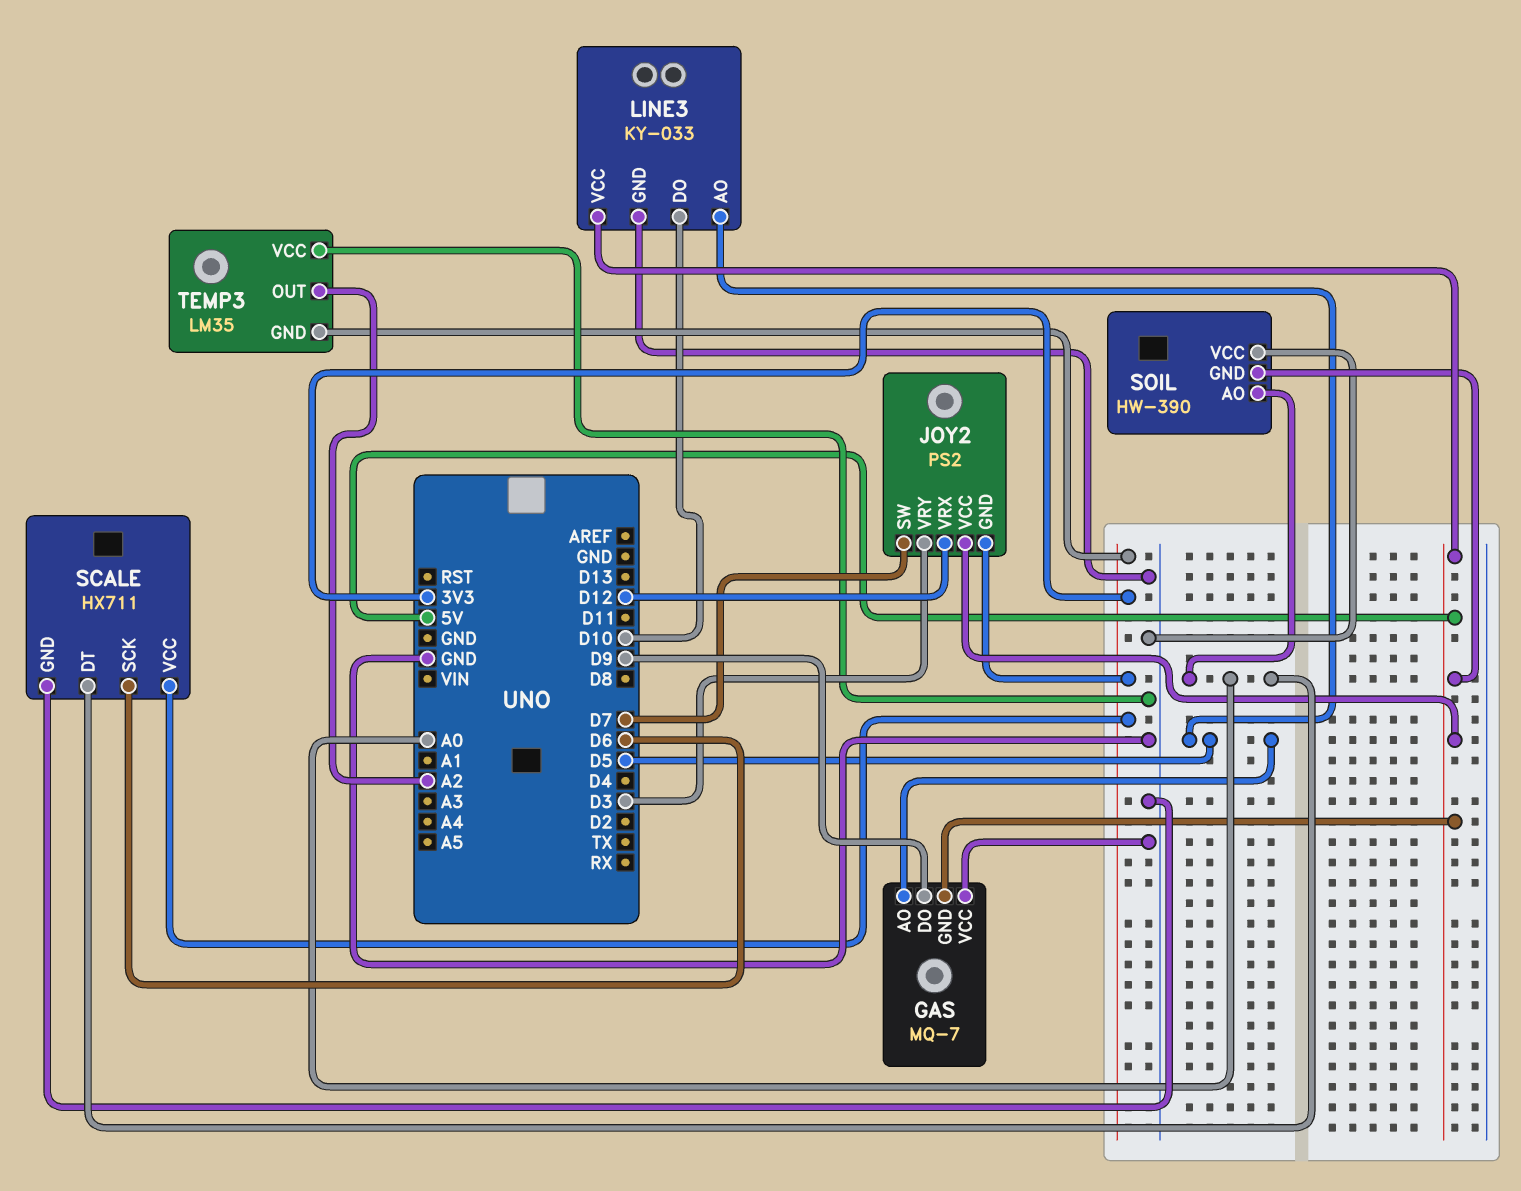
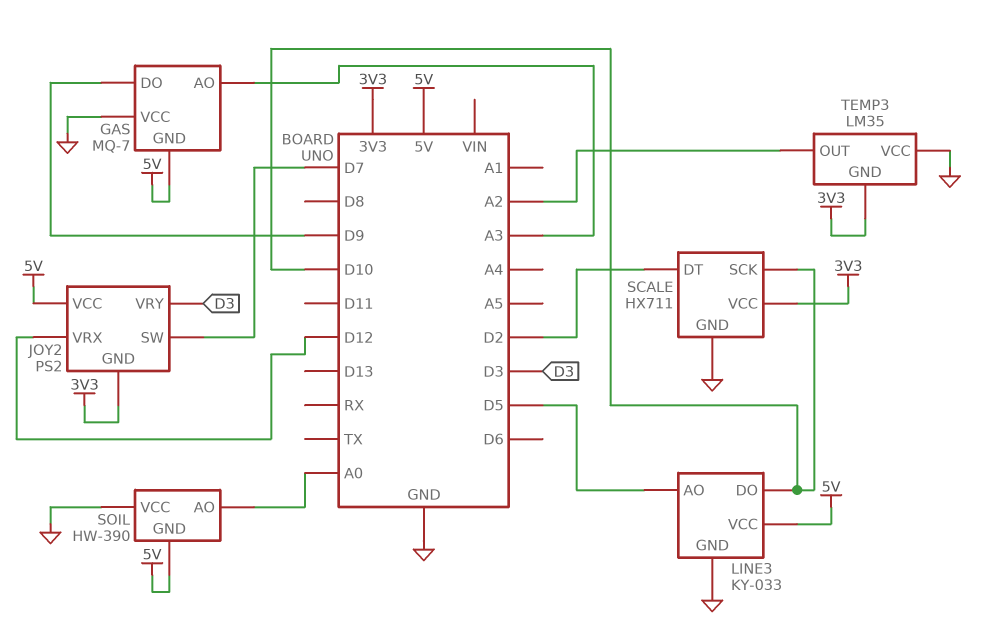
GAS pin AO: D5 -> A3
SCALE pin DT: A0 -> D2
SCALE pin SCK: D6 -> D10

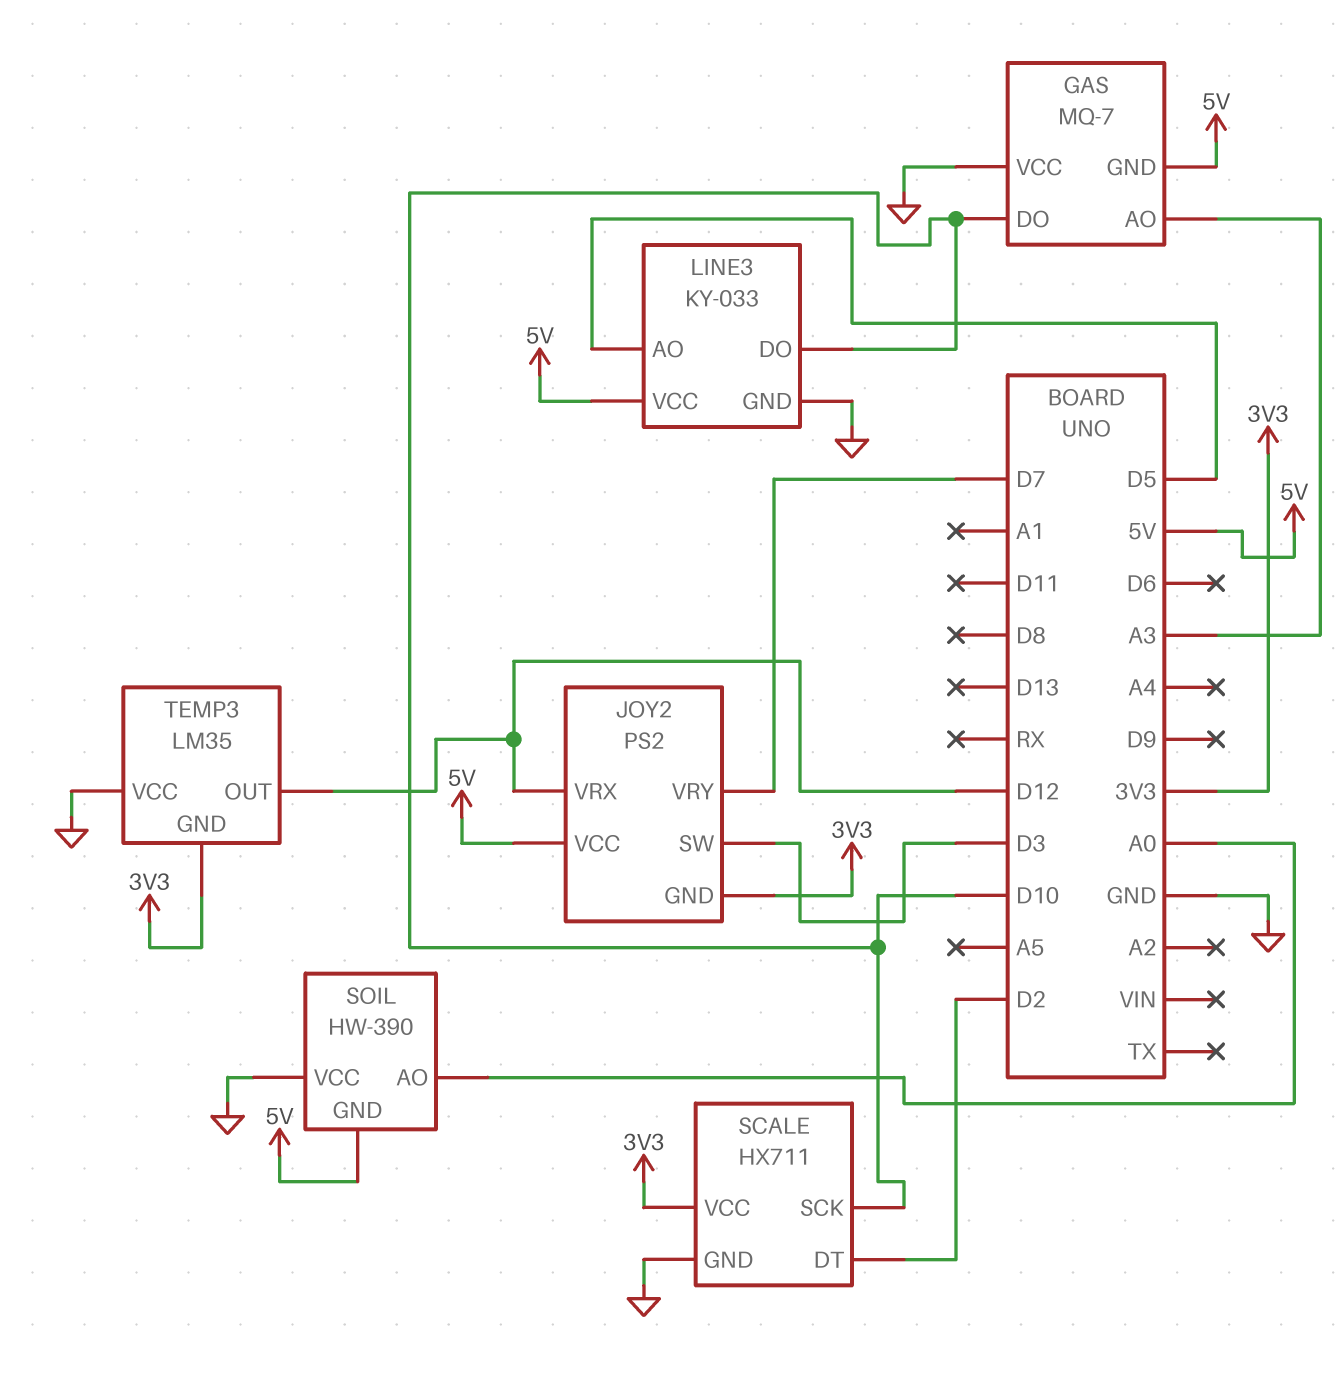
GAS pin DO: D9 -> D10
JOY2 pin SW: D7 -> D3
JOY2 pin VRY: D3 -> D7
TEMP3 pin OUT: A2 -> D12

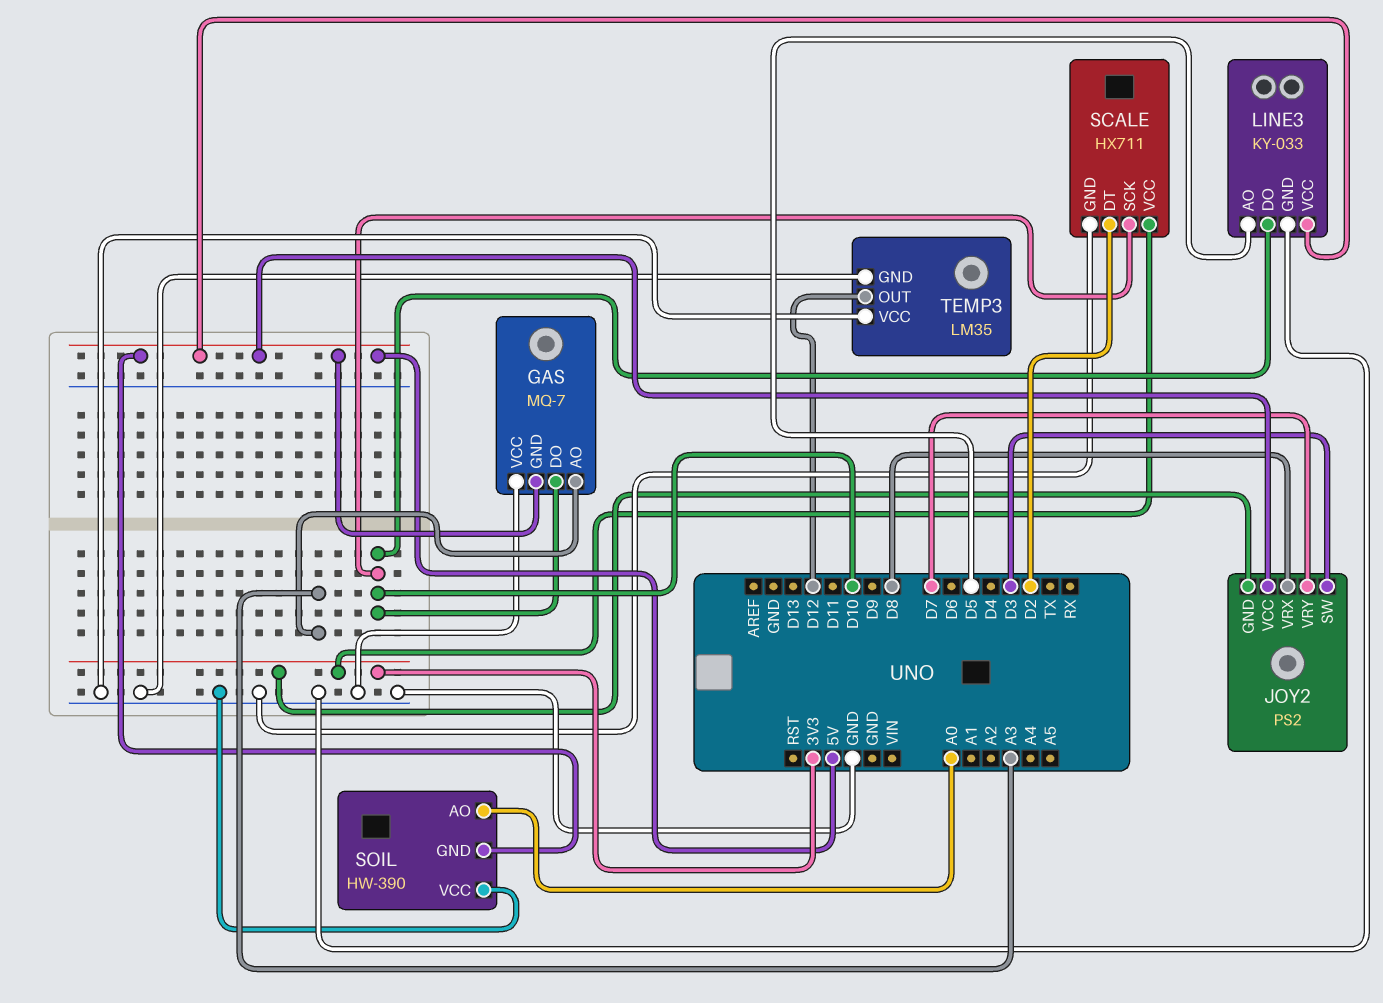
JOY2 pin VRX: D12 -> D8
TEMP3 pin GND: 3V3 -> GND

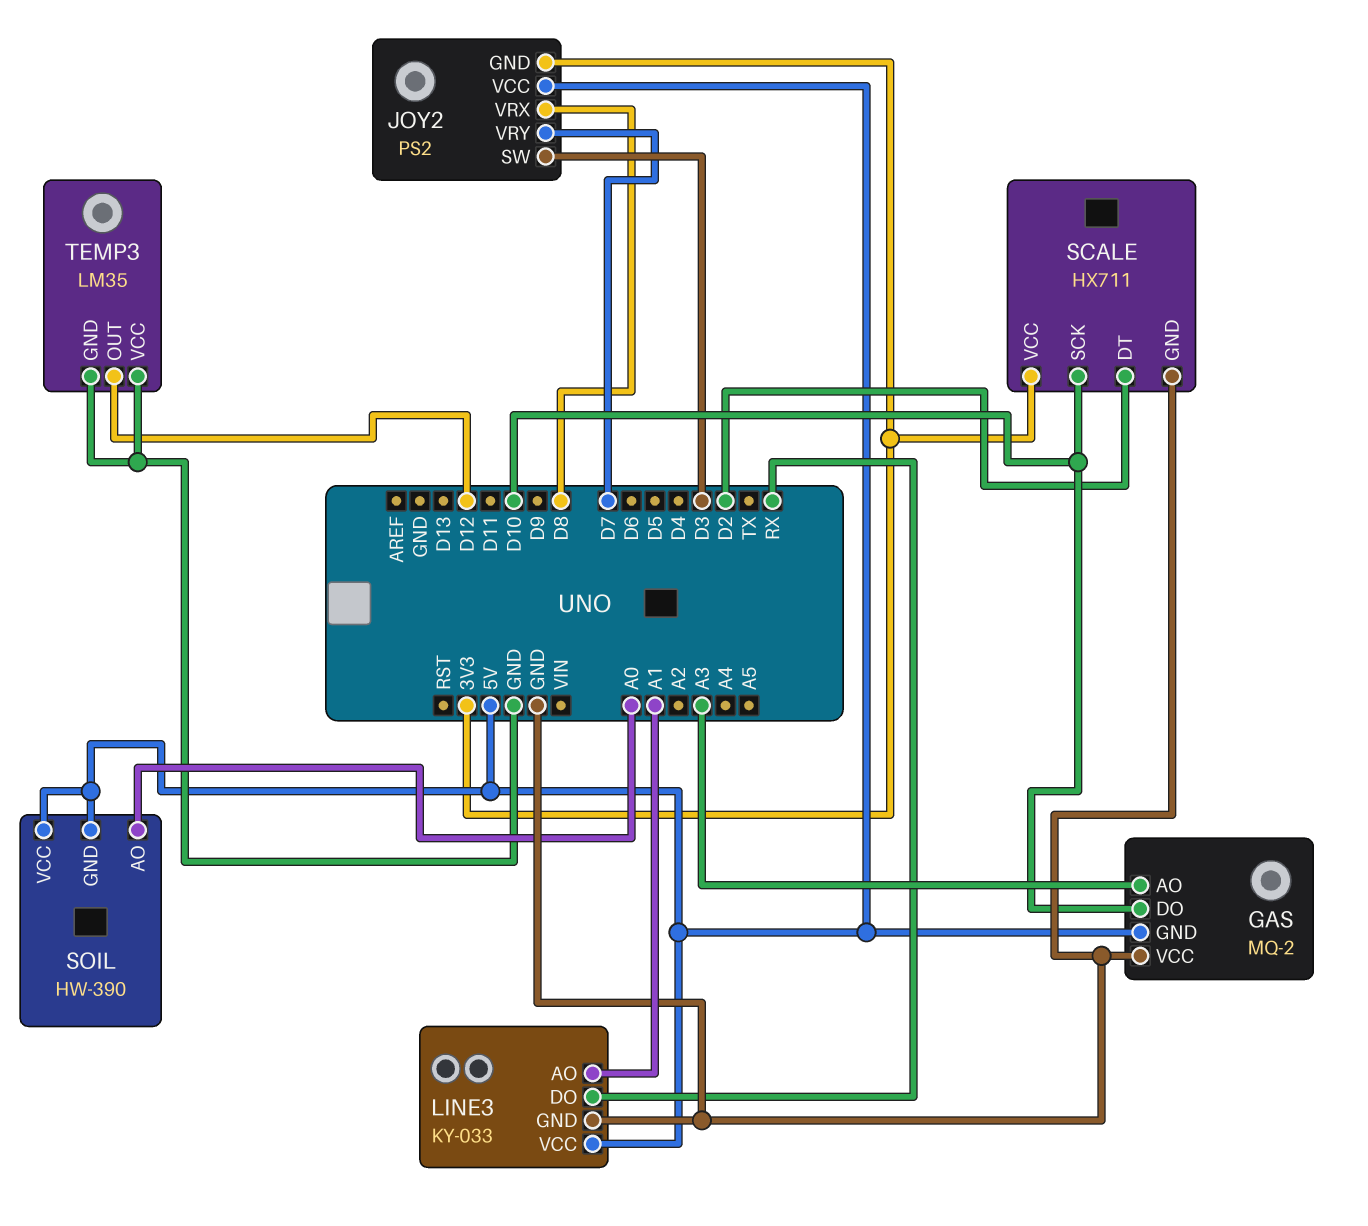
GAS: MQ-7 -> MQ-2
LINE3 pin AO: D5 -> A1
LINE3 pin DO: D10 -> RX
SOIL pin VCC: GND -> 5V

